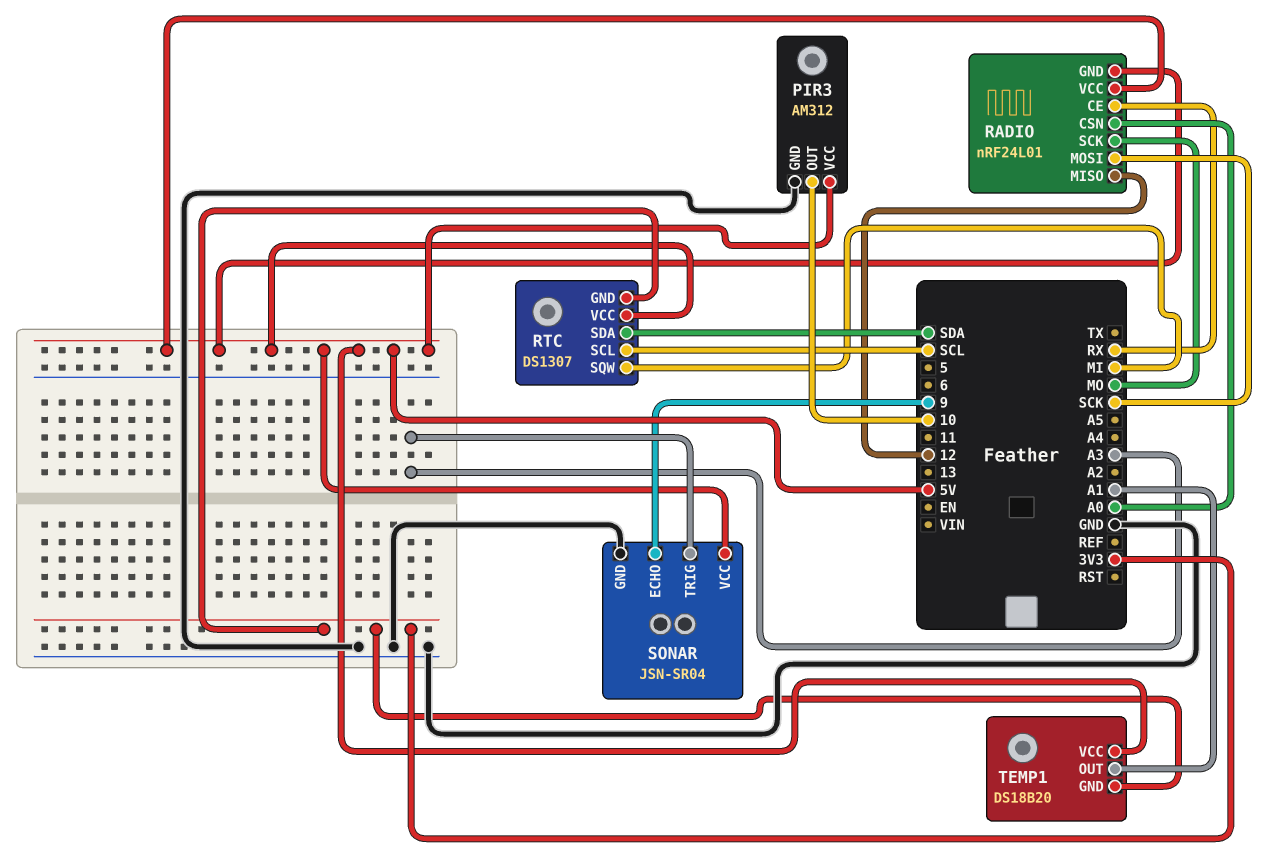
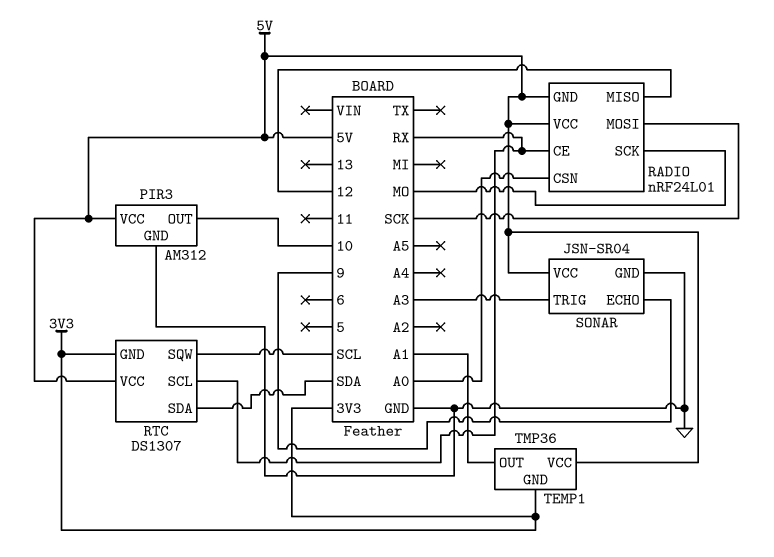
RTC pin SCL: SCL -> RX
RTC pin SQW: MI -> SCL
TEMP1: DS18B20 -> TMP36

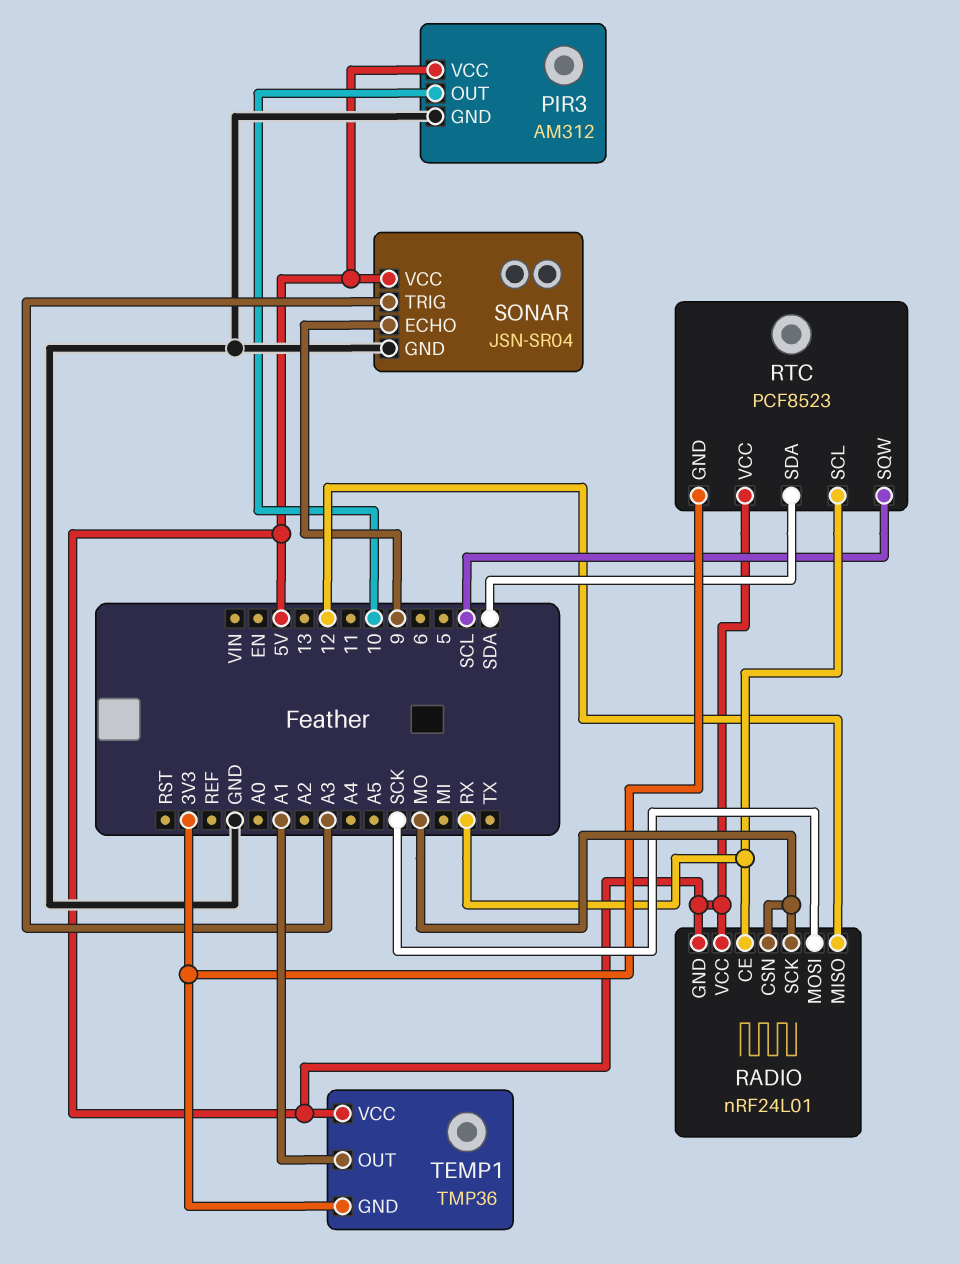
RADIO pin CSN: A0 -> MO
RTC: DS1307 -> PCF8523

